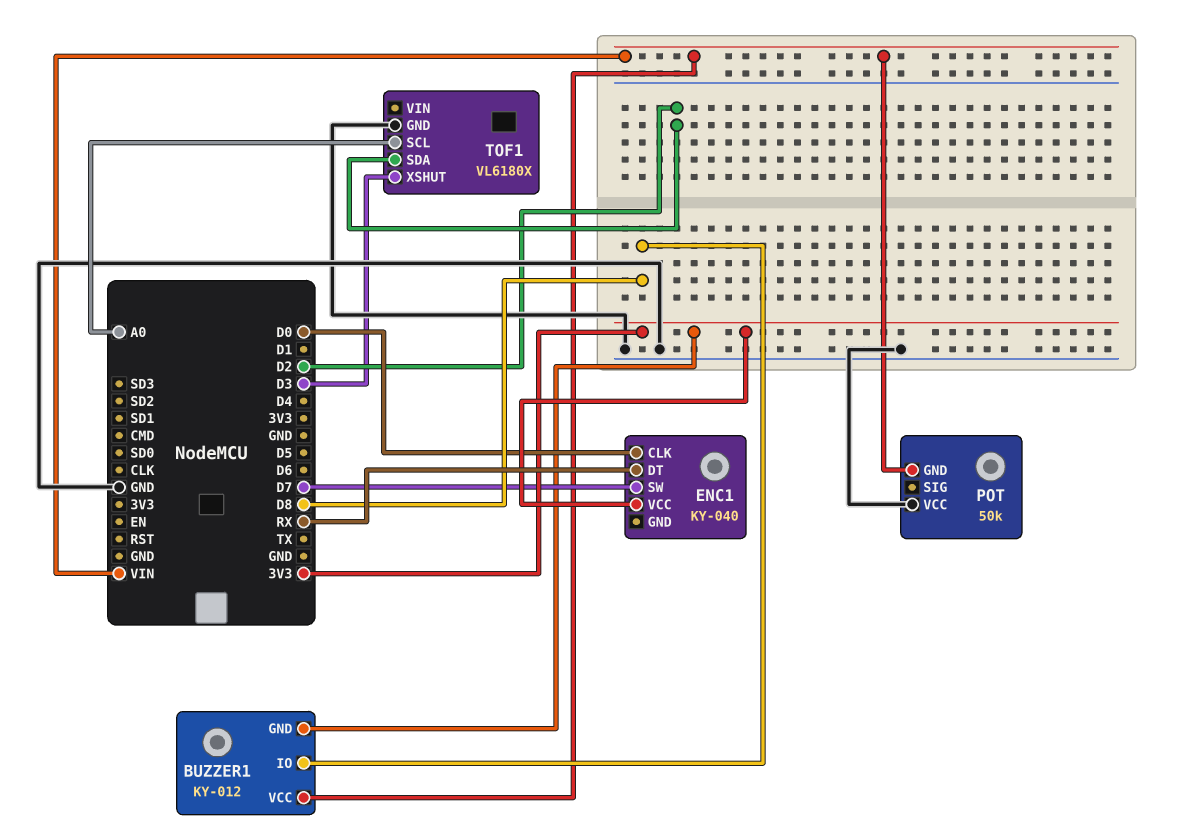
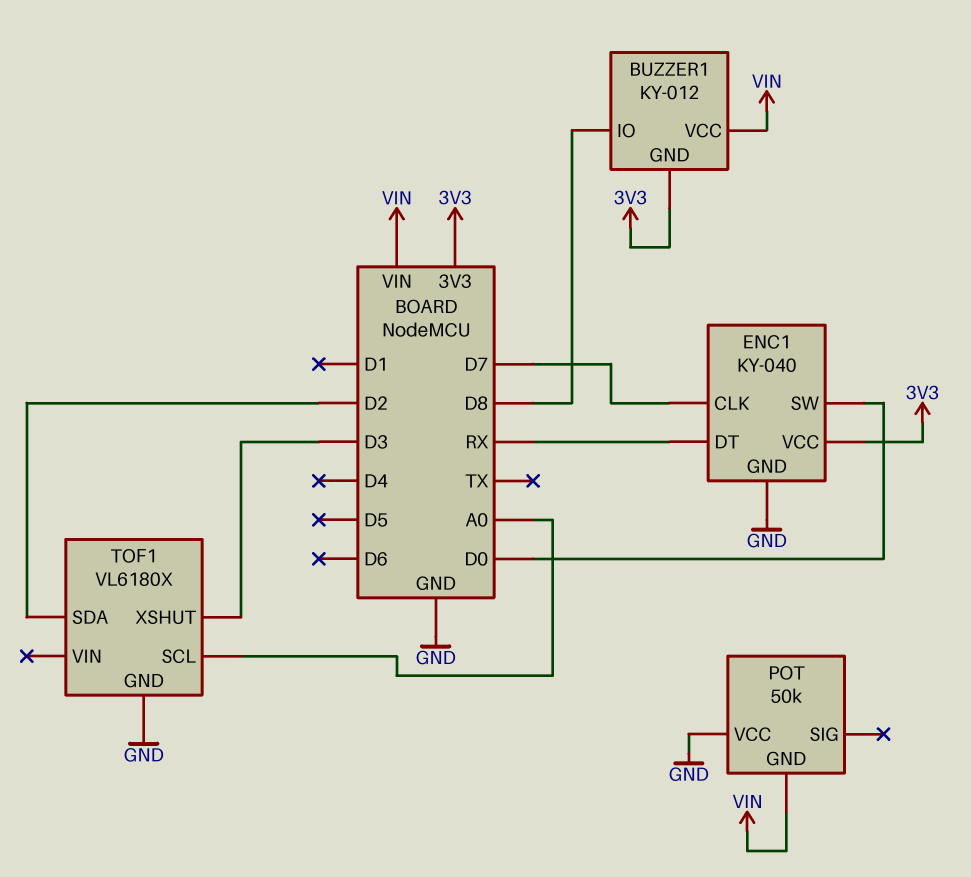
ENC1 pin CLK: D0 -> D7
ENC1 pin GND: none -> GND
ENC1 pin SW: D7 -> D0

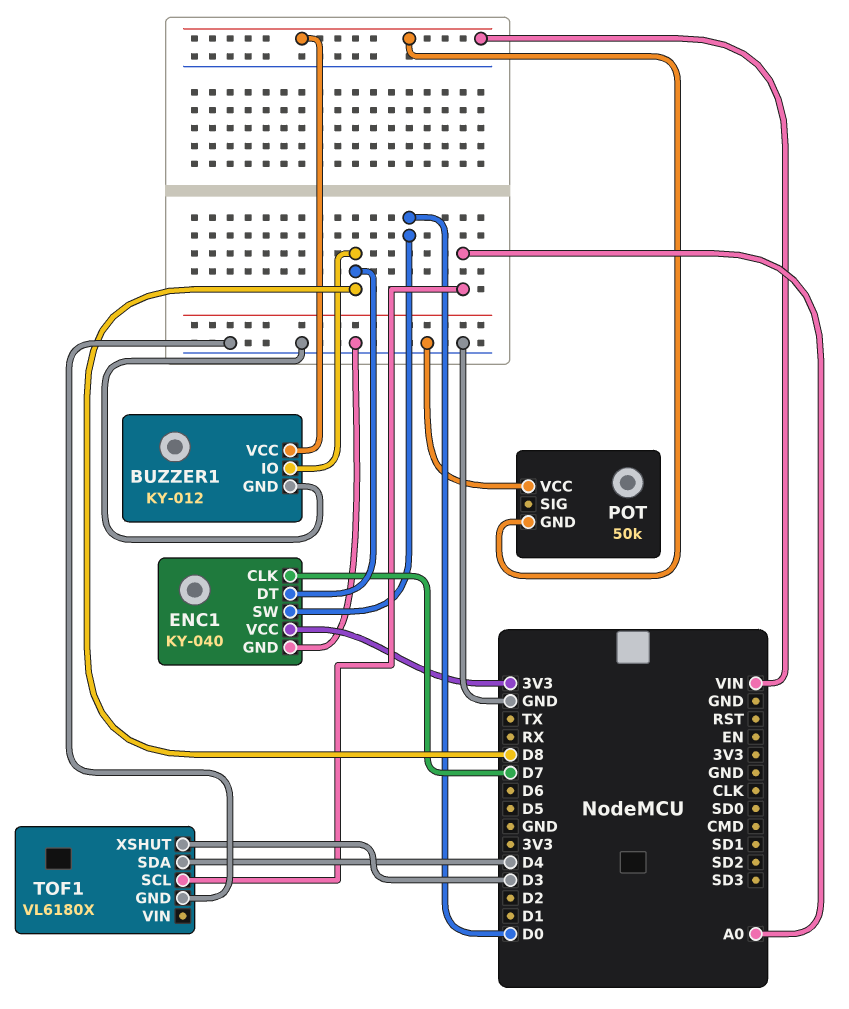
BUZZER1 pin GND: 3V3 -> GND
ENC1 pin DT: RX -> D8
TOF1 pin SDA: D2 -> D4

